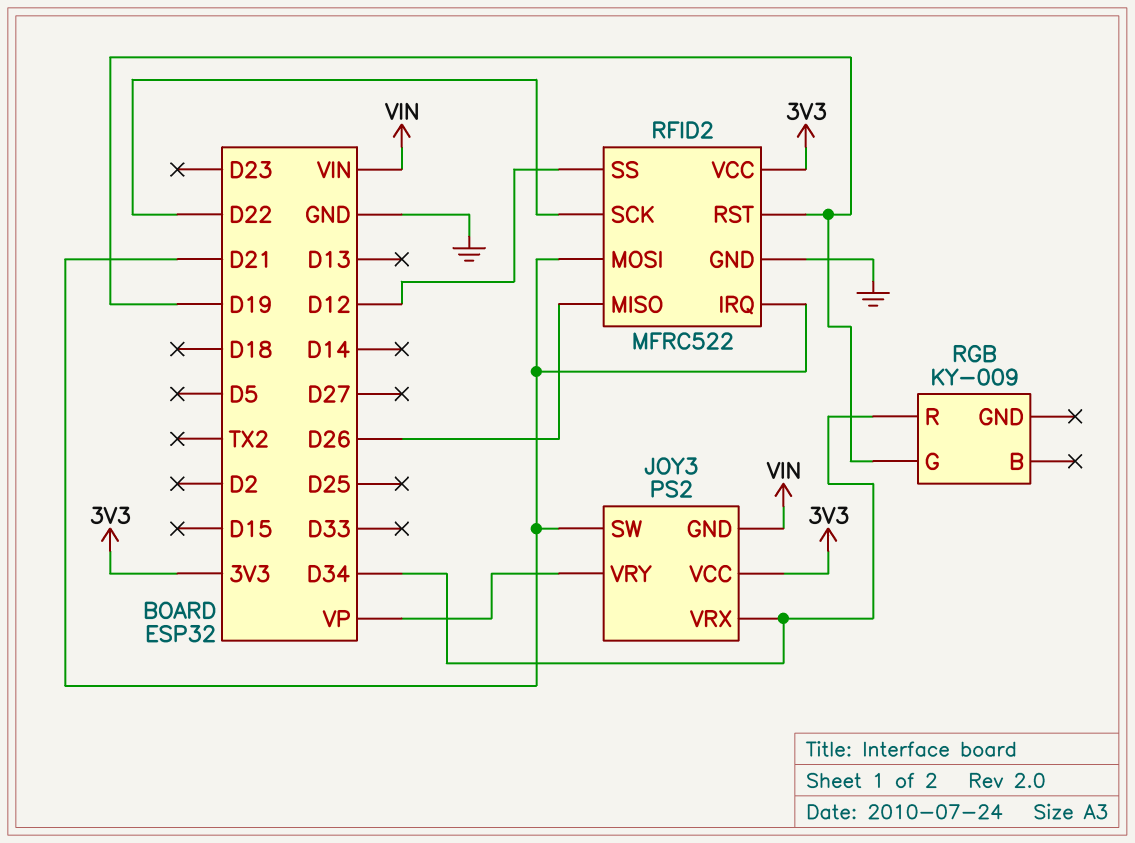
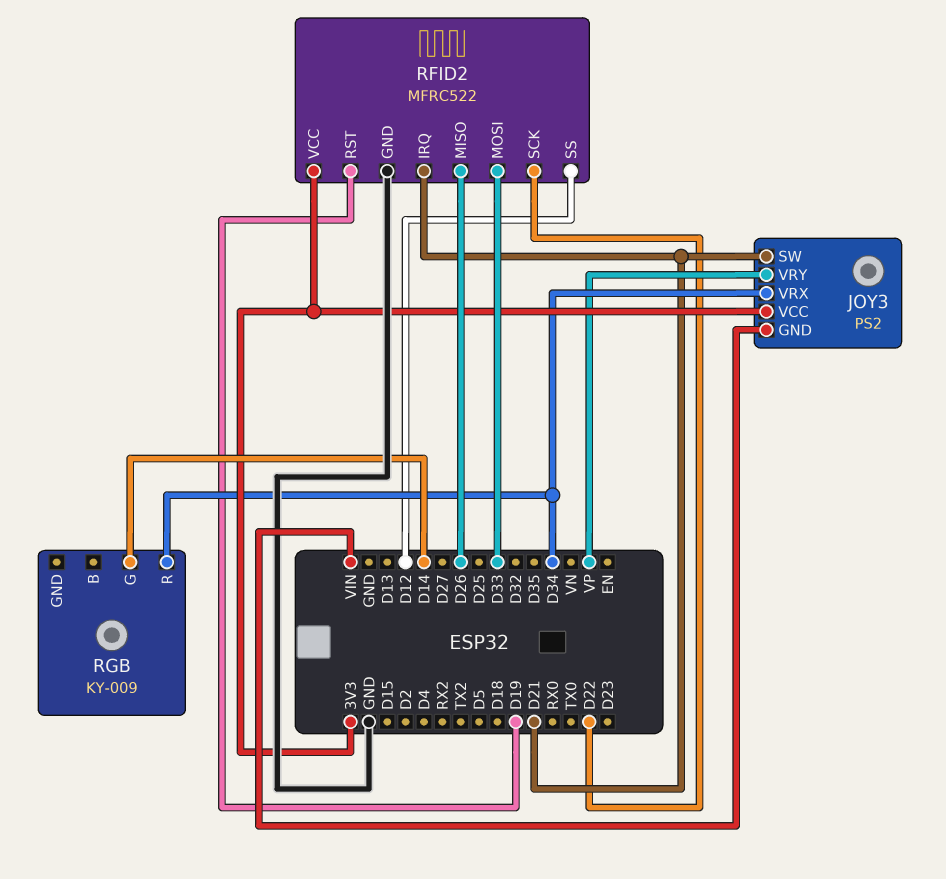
RFID2 pin MOSI: D21 -> D33
RGB pin G: D19 -> D14

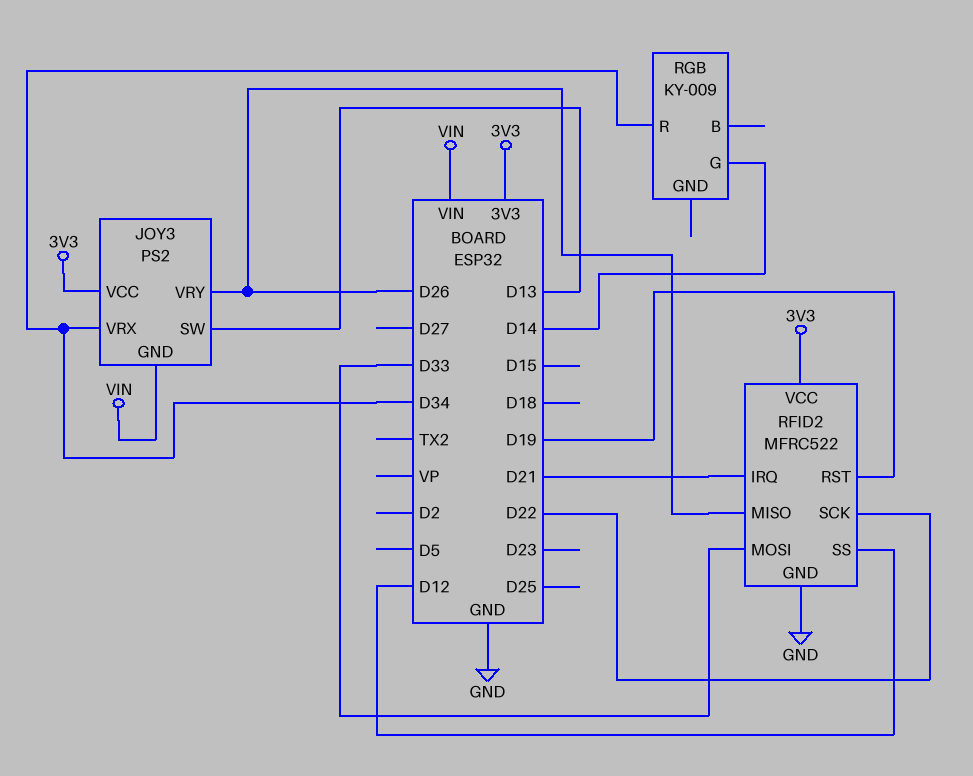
JOY3 pin SW: D21 -> D13
JOY3 pin VRY: VP -> D26

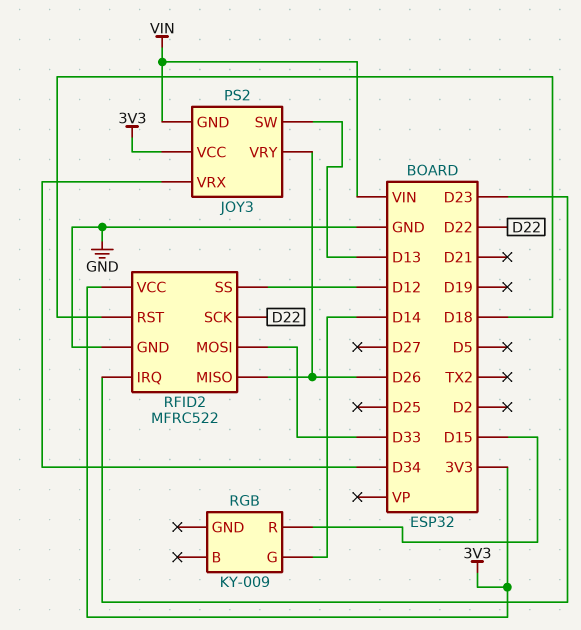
RFID2 pin IRQ: D21 -> D23
RFID2 pin RST: D19 -> D18
RGB pin R: D34 -> D15

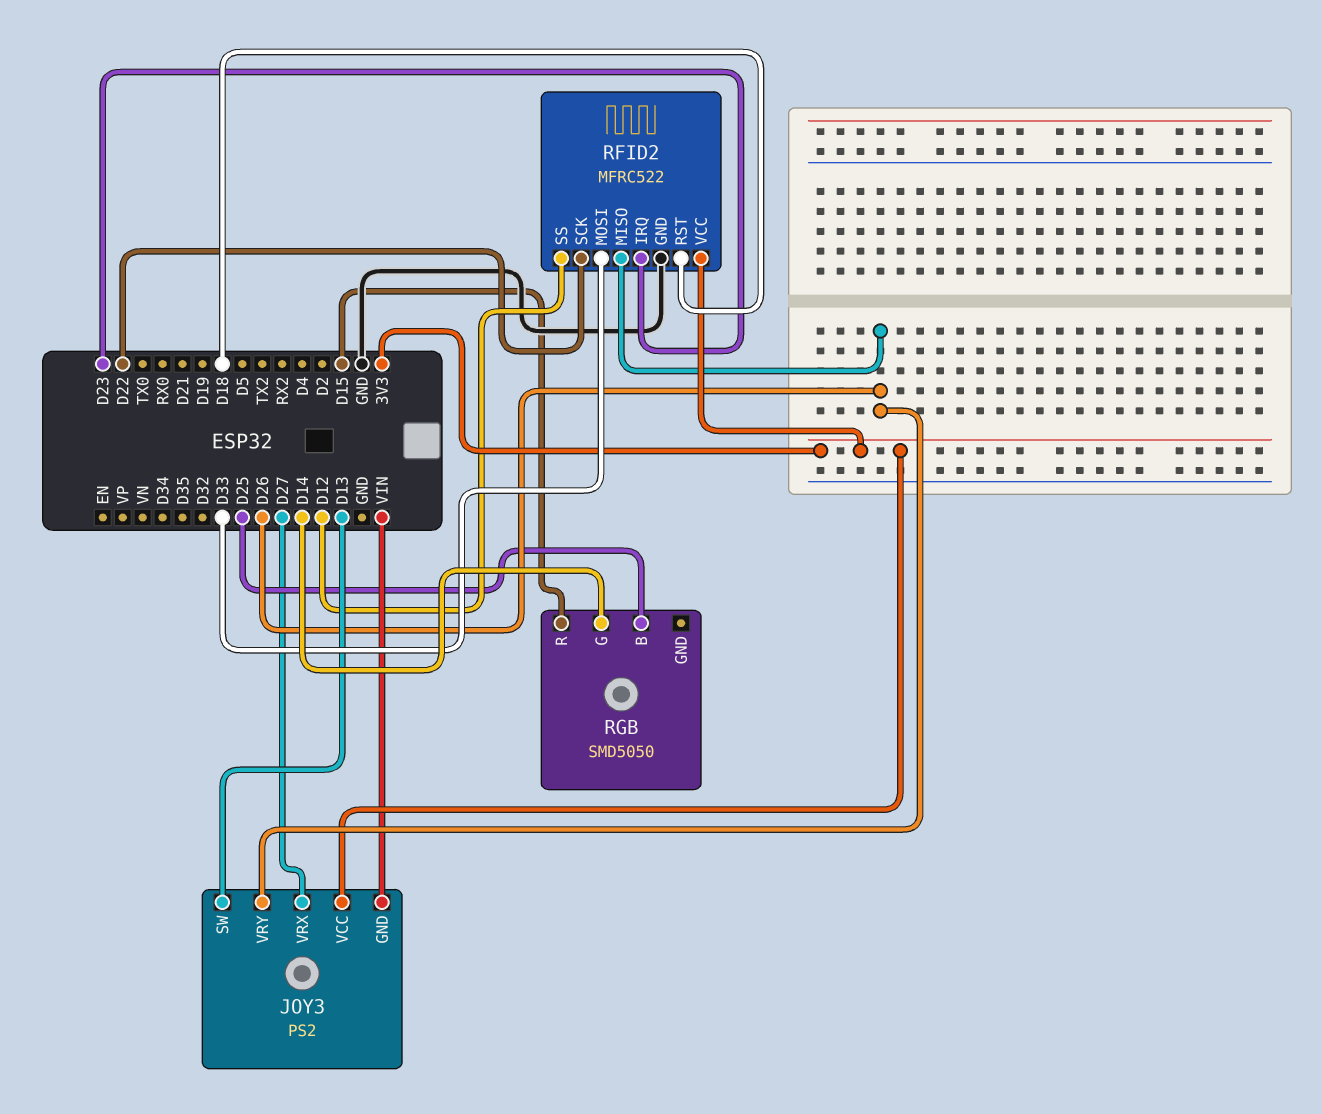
JOY3 pin VRX: D34 -> D27
RGB: KY-009 -> SMD5050
RGB pin B: none -> D25

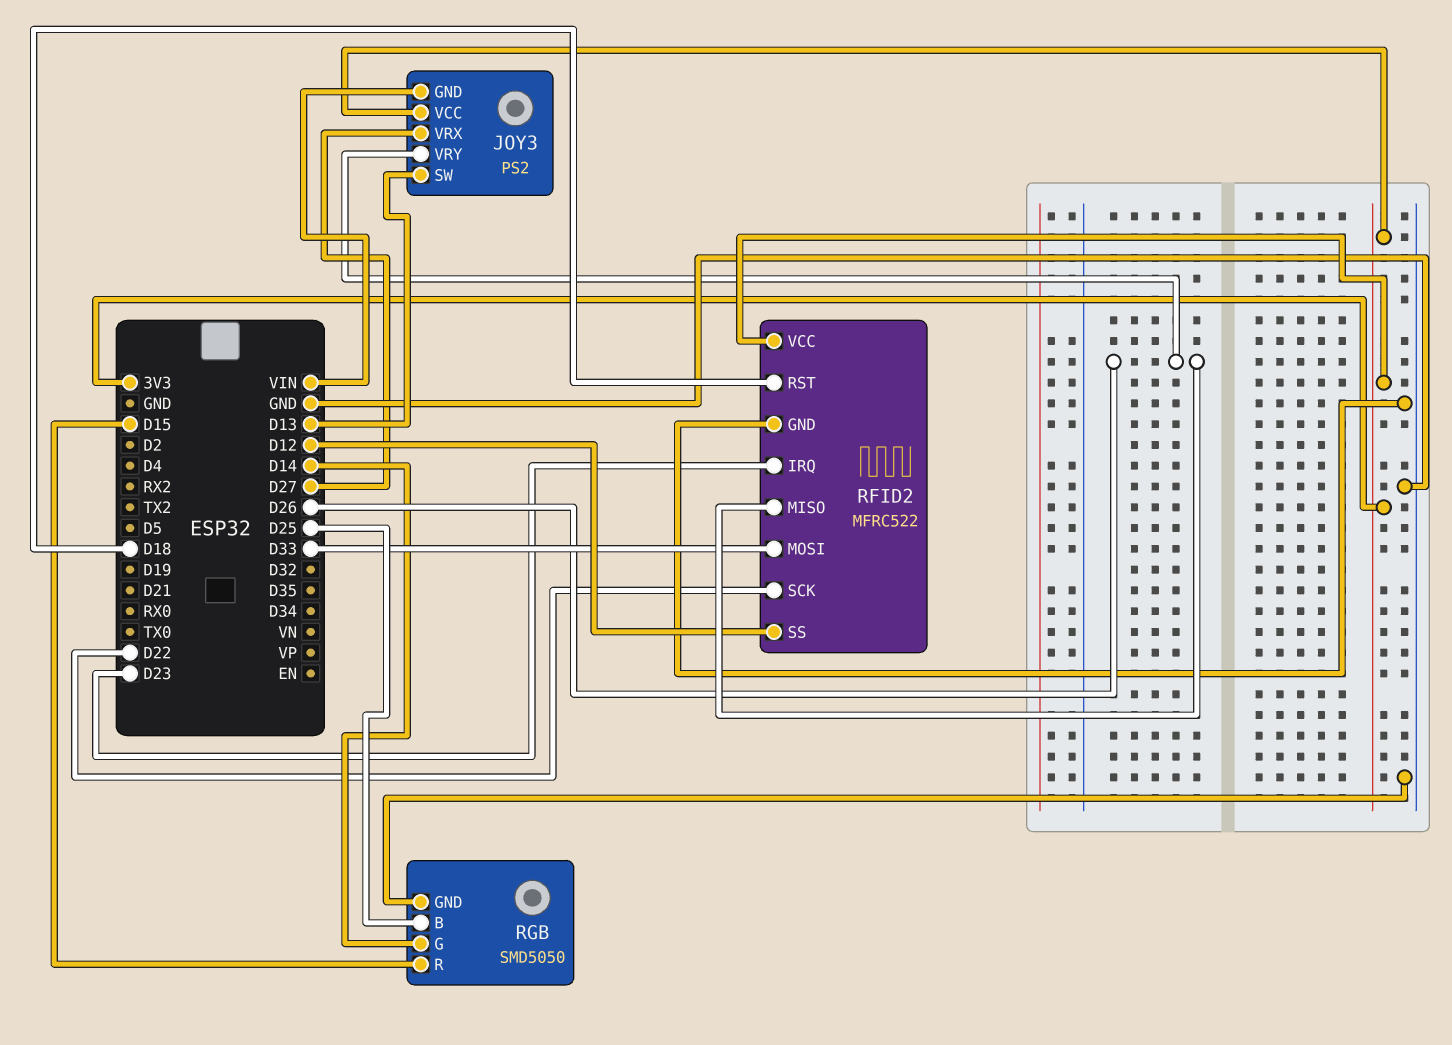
RGB pin GND: none -> GND

